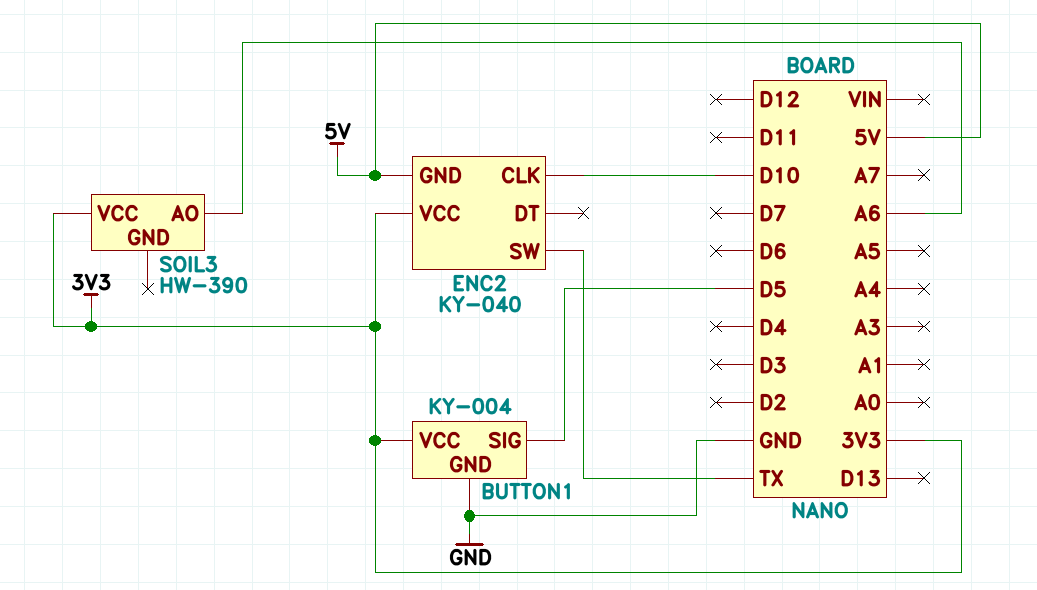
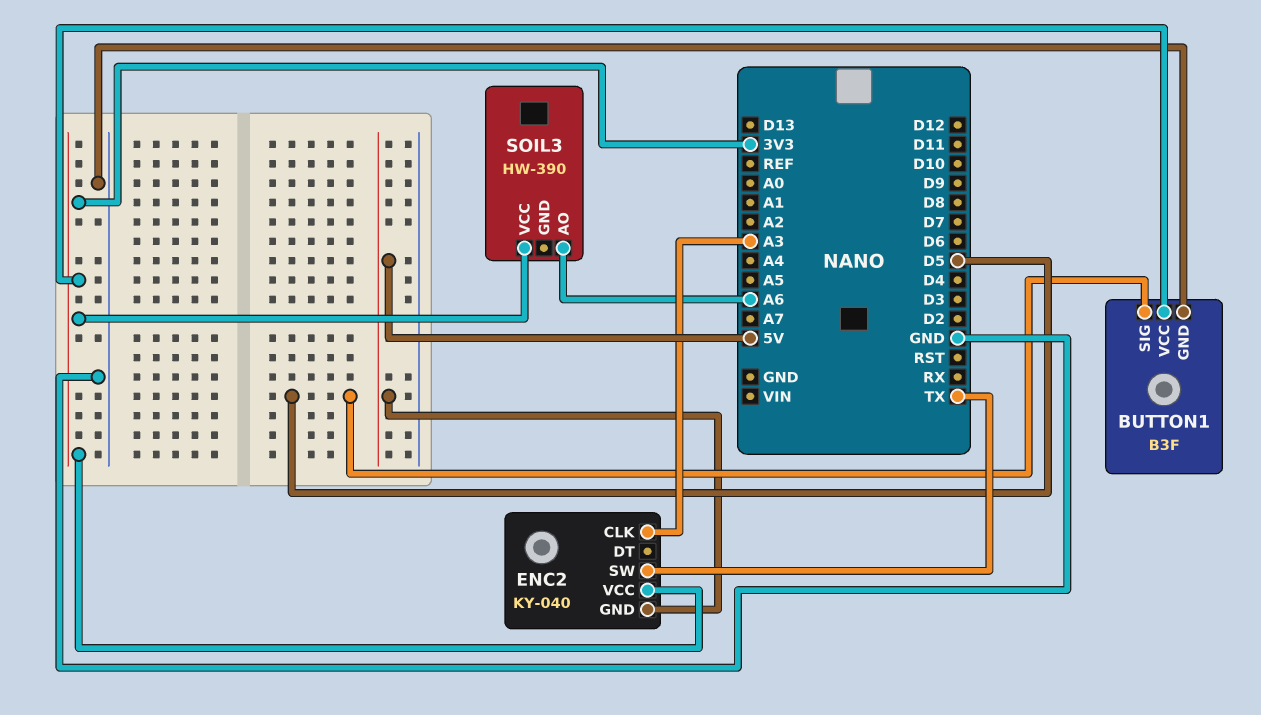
BUTTON1: KY-004 -> B3F
ENC2 pin CLK: D10 -> A3

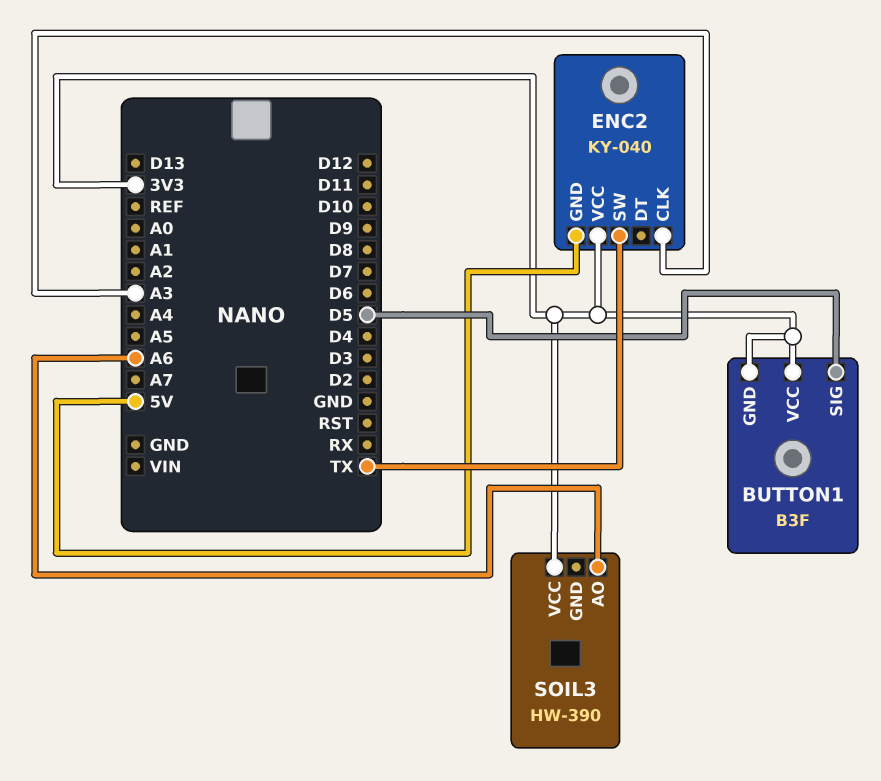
BUTTON1 pin GND: GND -> 3V3

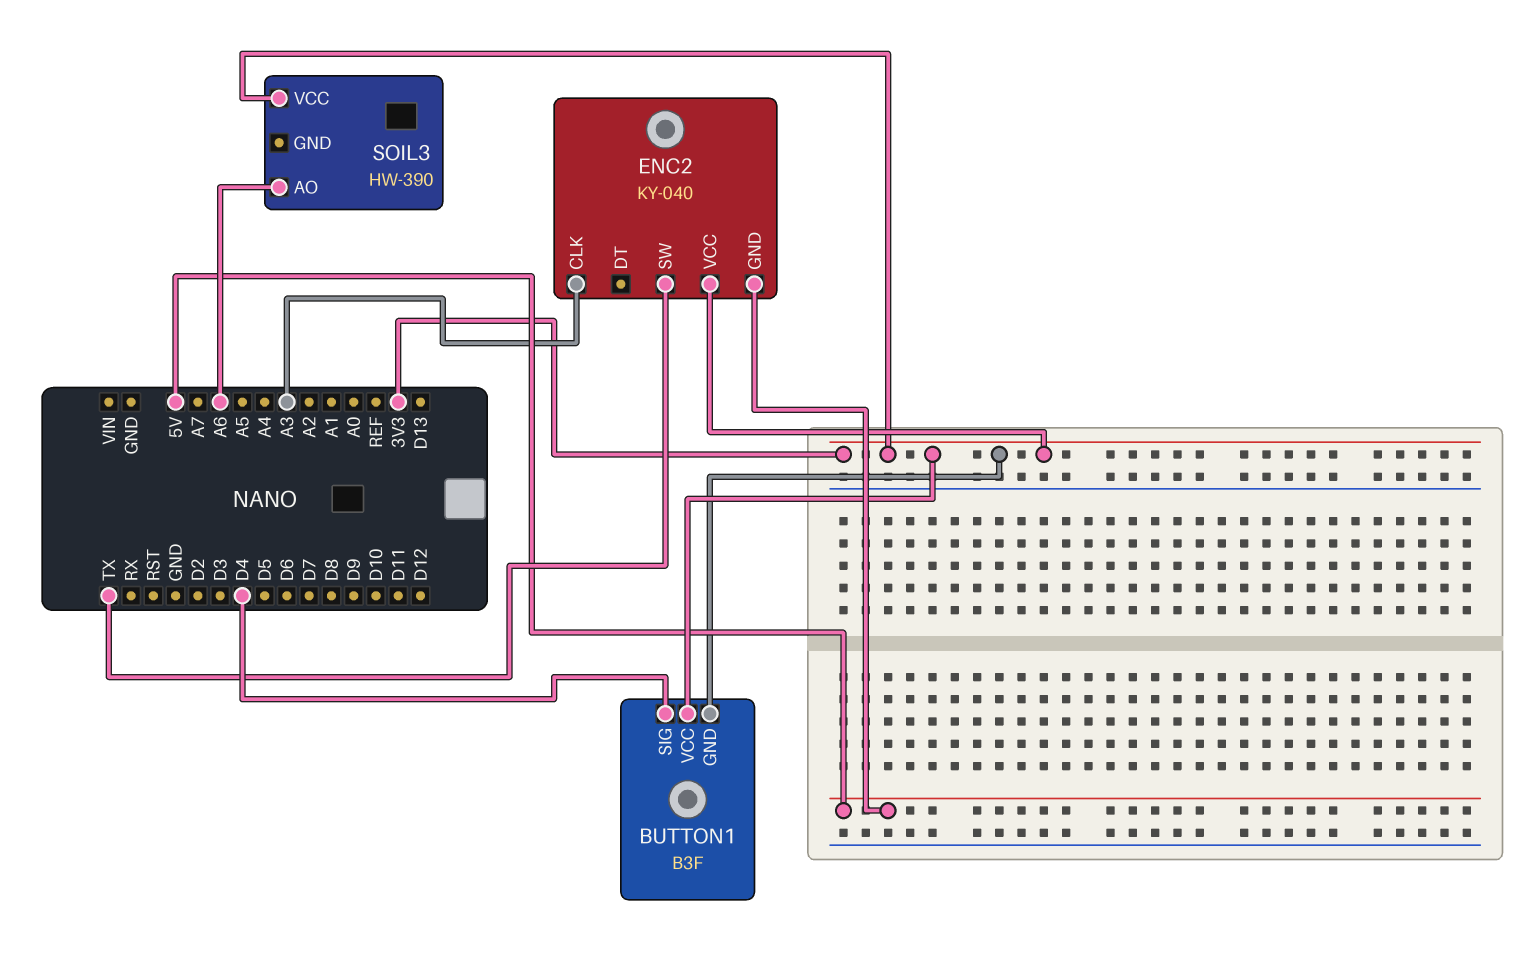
BUTTON1 pin SIG: D5 -> D4

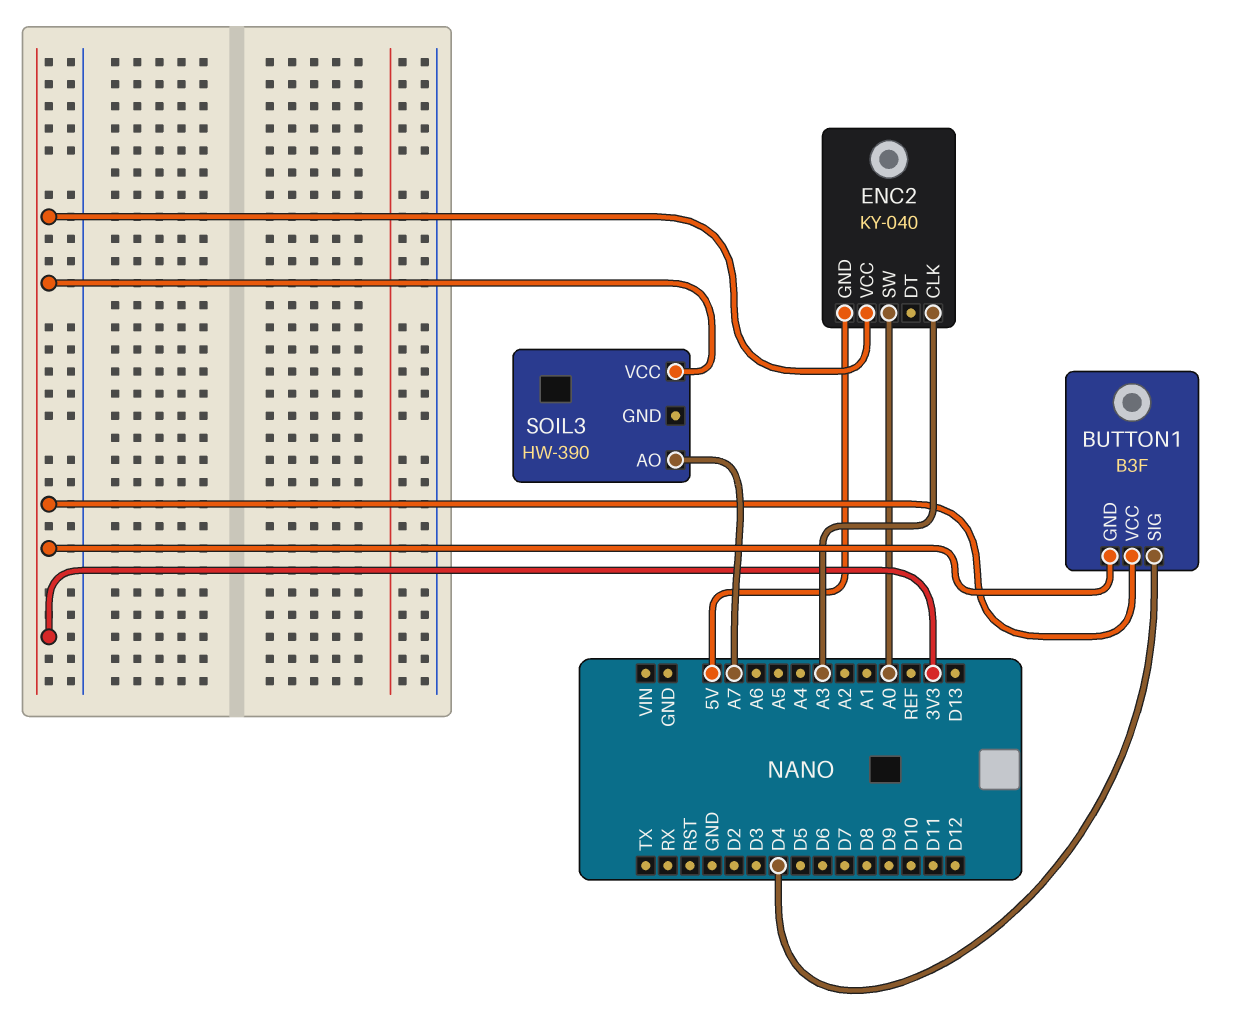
ENC2 pin SW: TX -> A0
SOIL3 pin AO: A6 -> A7

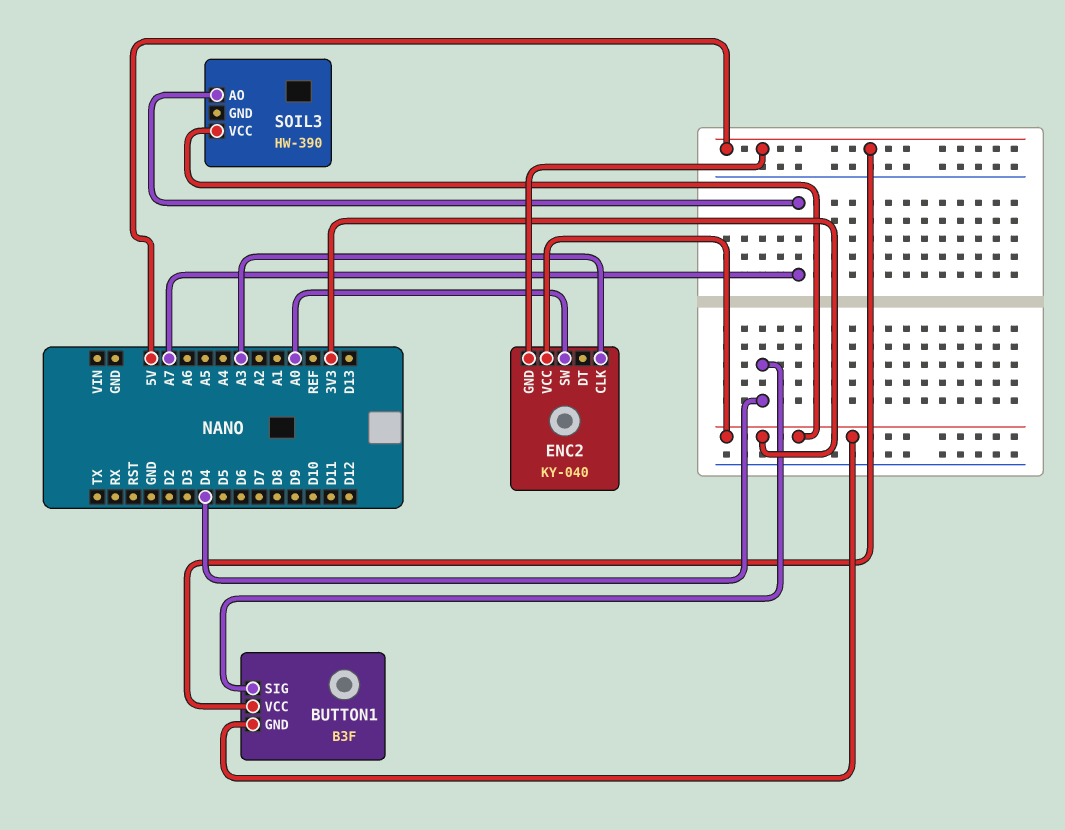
BUTTON1 pin VCC: 3V3 -> 5V

